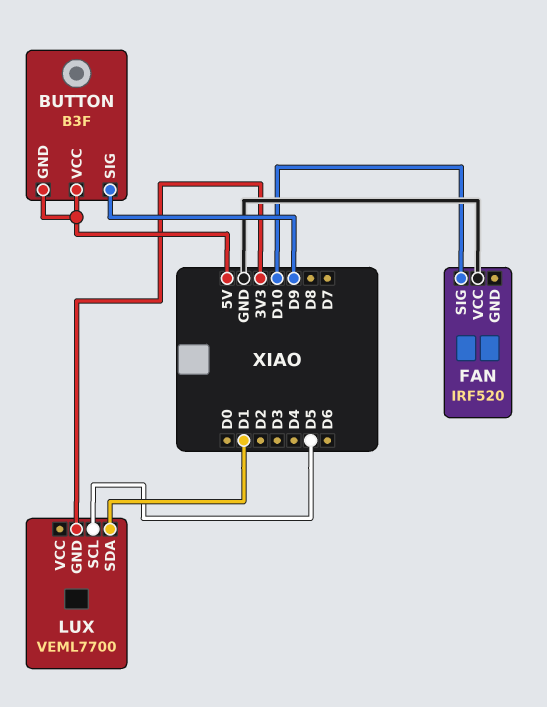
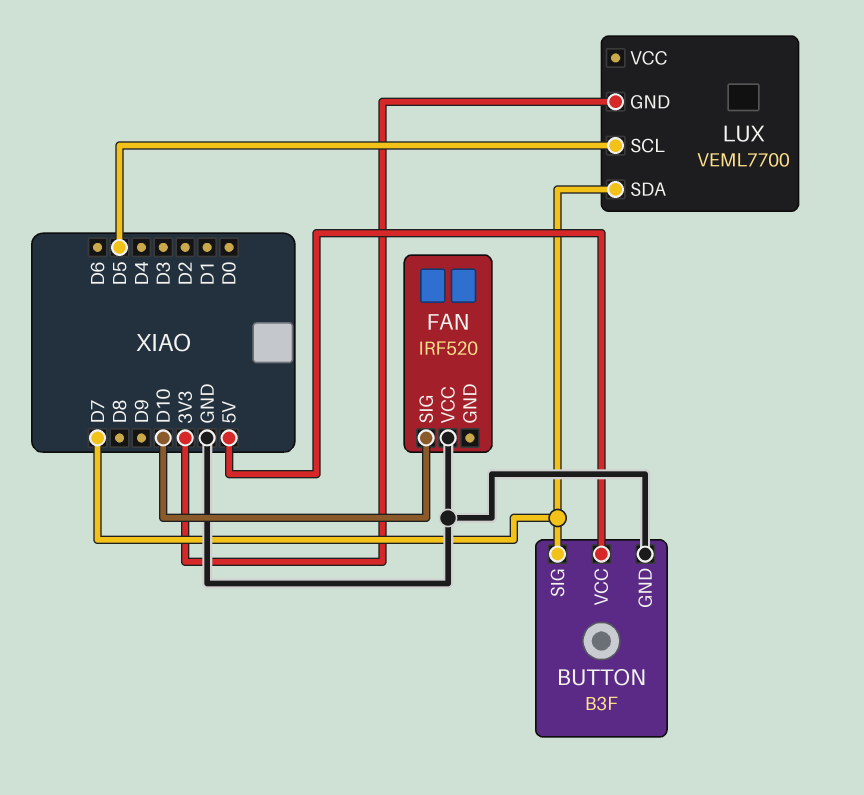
BUTTON pin GND: 5V -> GND
BUTTON pin SIG: D9 -> D7
LUX pin SDA: D1 -> D7

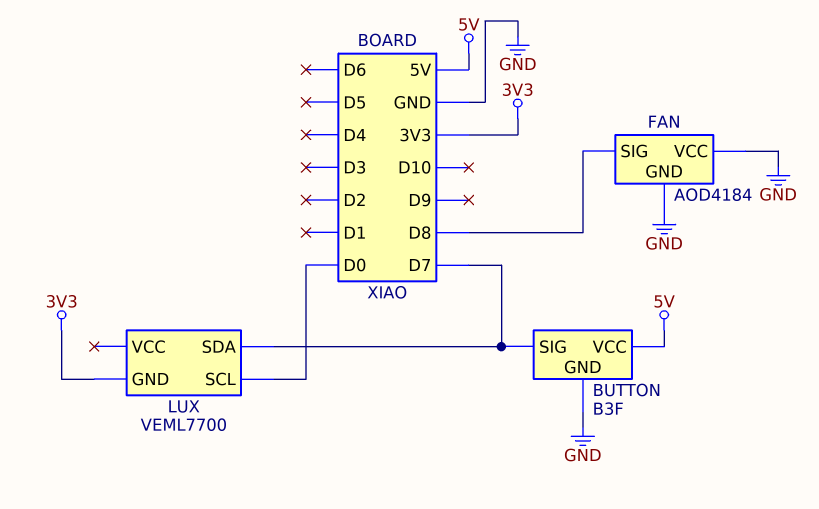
FAN: IRF520 -> AOD4184
FAN pin GND: none -> GND
FAN pin SIG: D10 -> D8
LUX pin SCL: D5 -> D0

